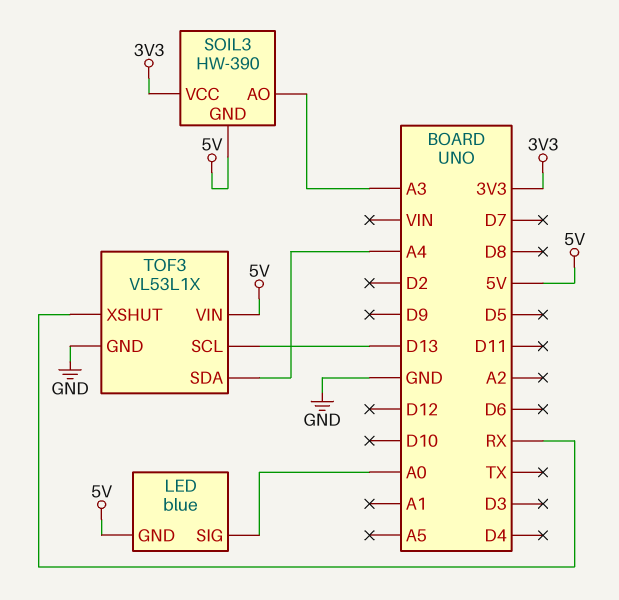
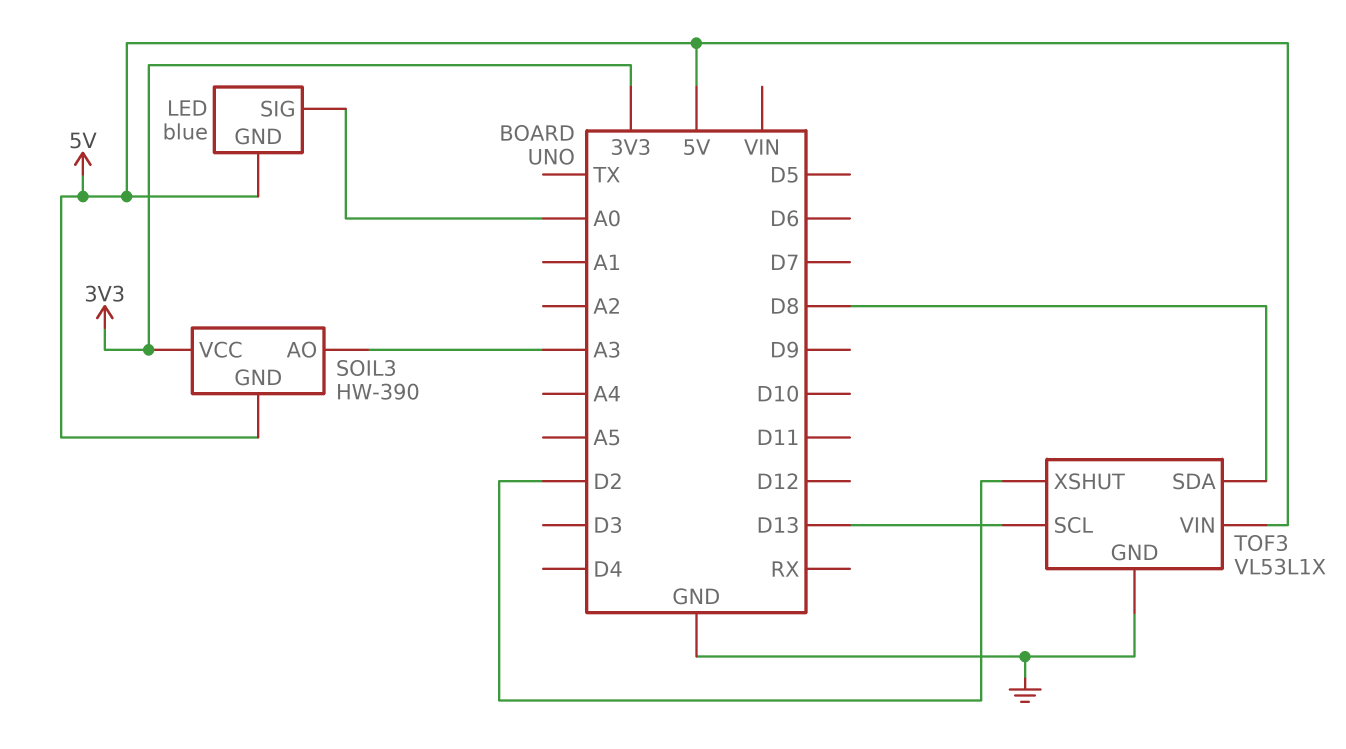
TOF3 pin SDA: A4 -> D8
TOF3 pin XSHUT: RX -> D2

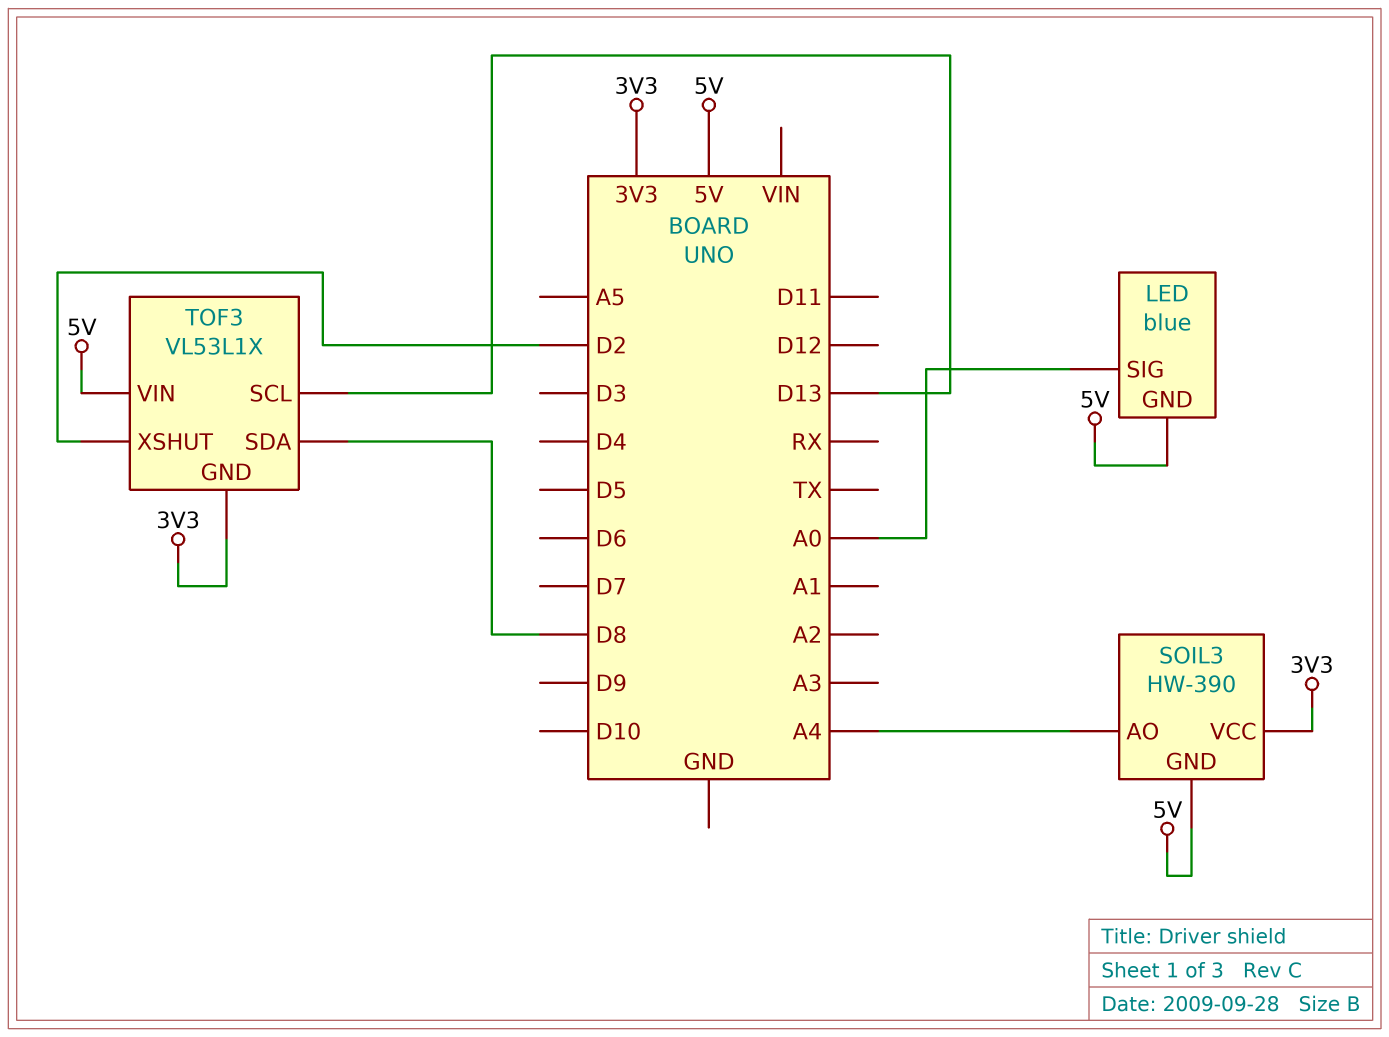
SOIL3 pin AO: A3 -> A4
TOF3 pin GND: GND -> 3V3

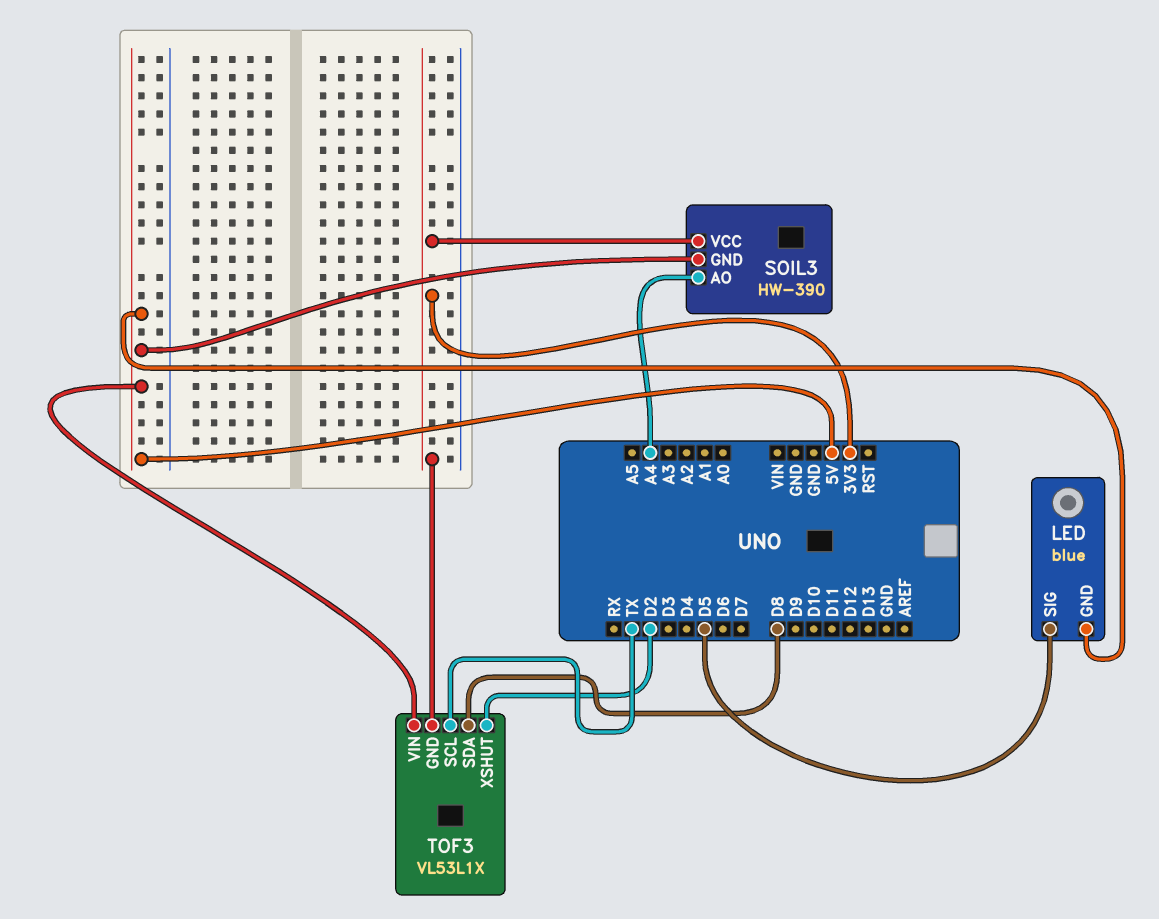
LED pin SIG: A0 -> D5
TOF3 pin SCL: D13 -> TX

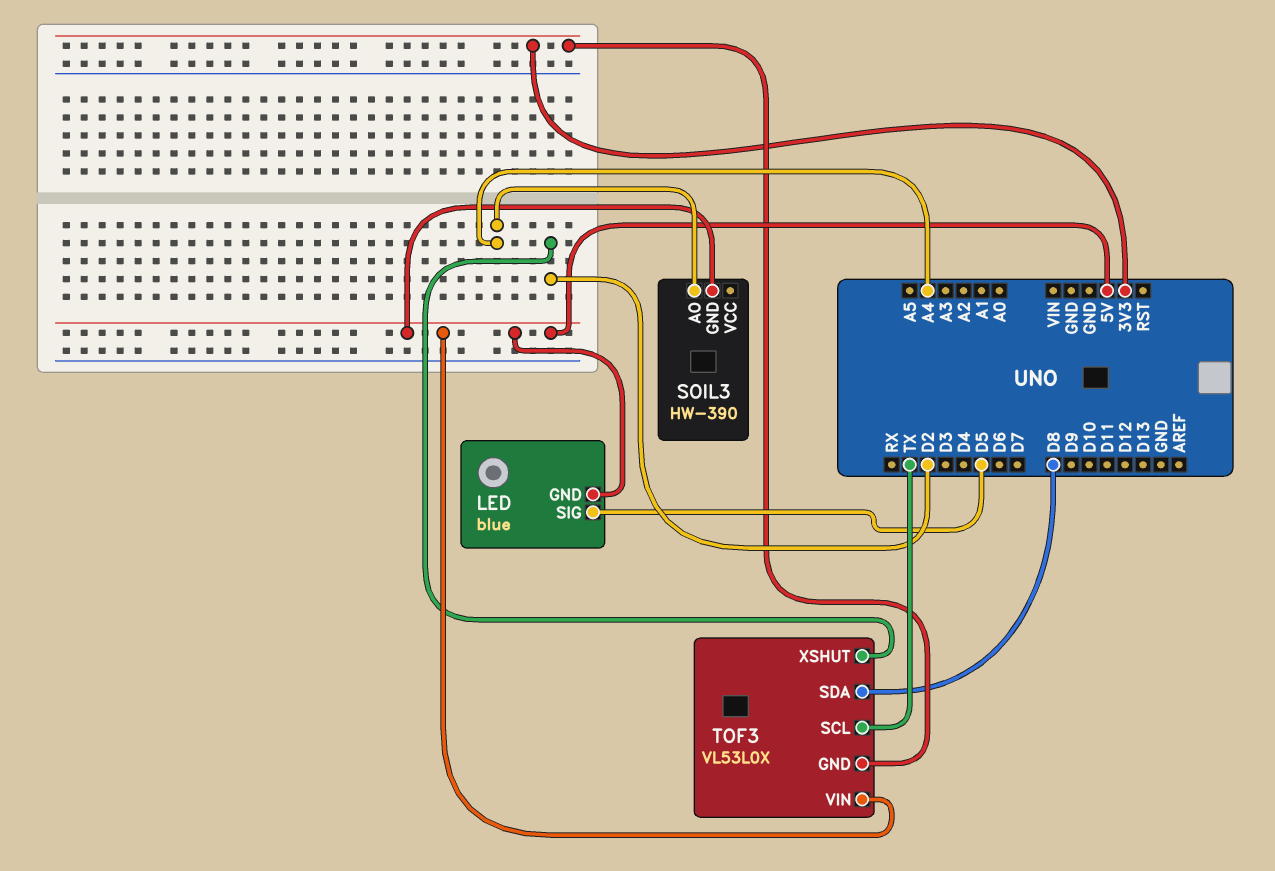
SOIL3 pin VCC: 3V3 -> none
TOF3: VL53L1X -> VL53L0X

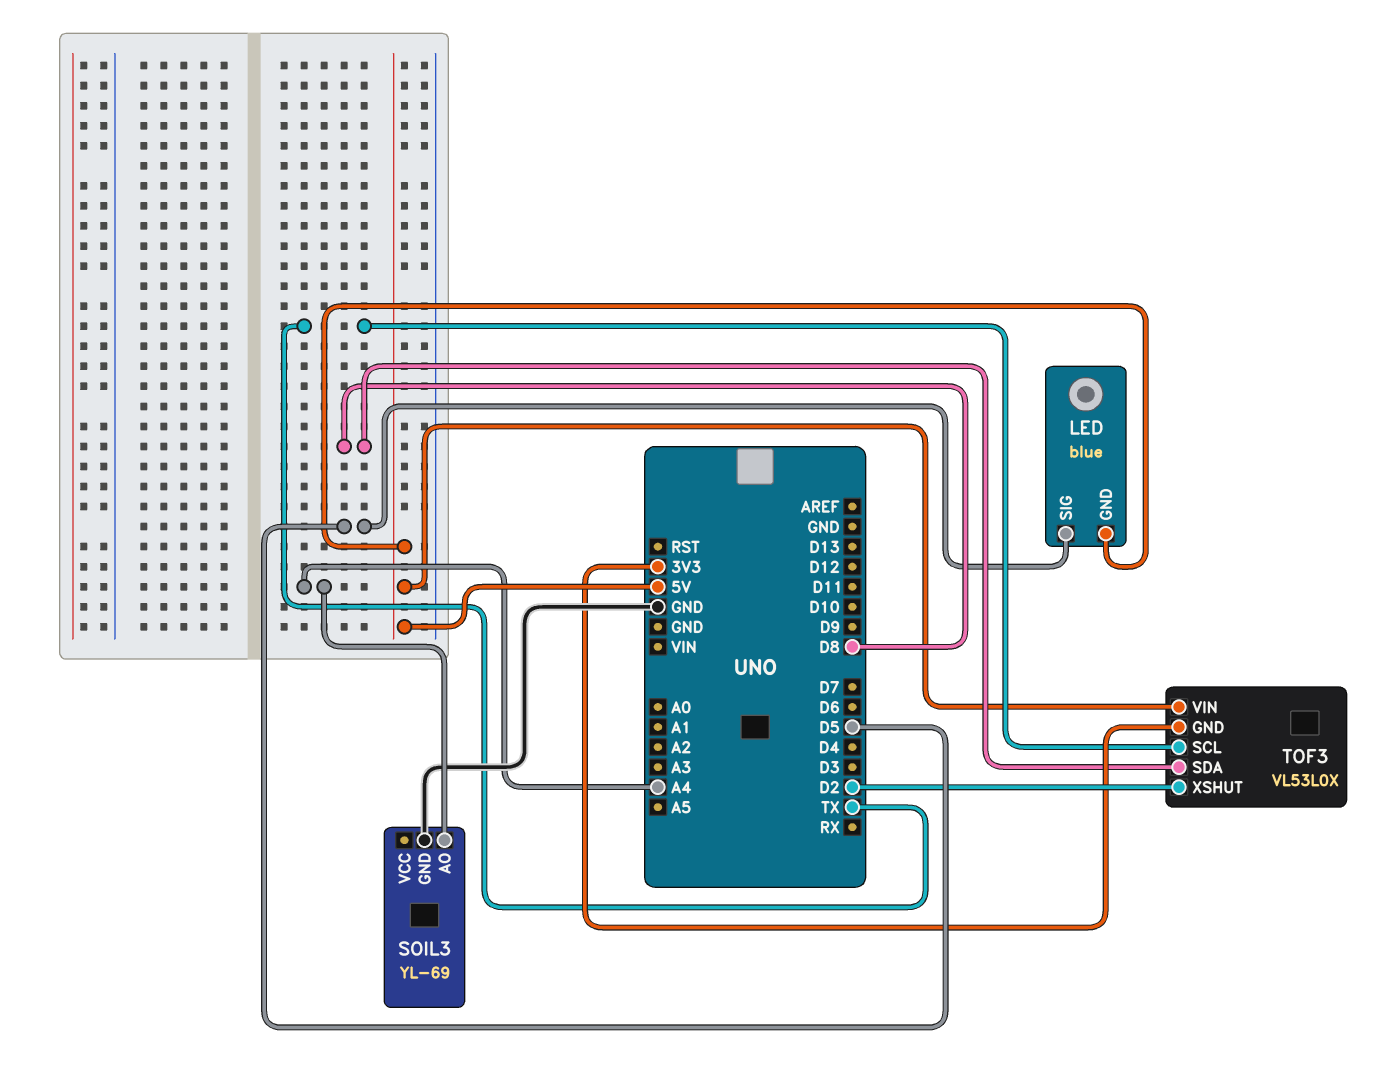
SOIL3: HW-390 -> YL-69
SOIL3 pin GND: 5V -> GND

